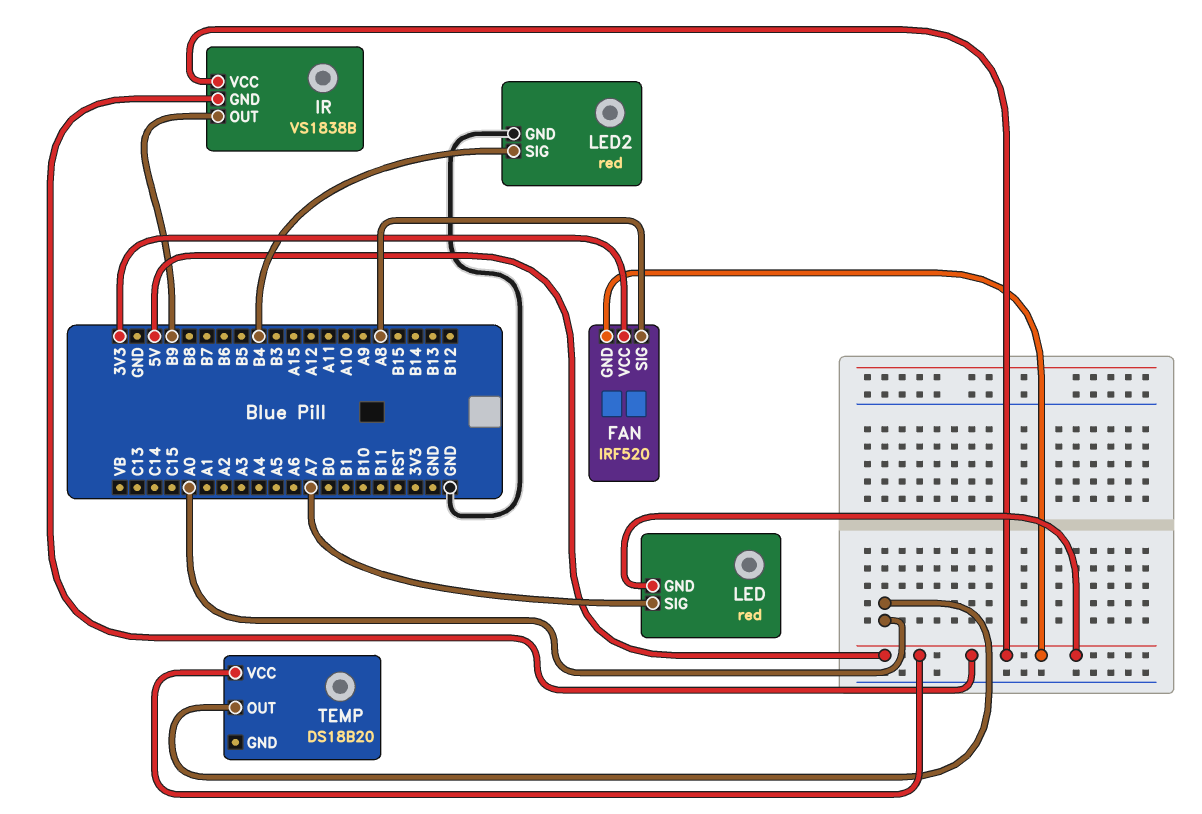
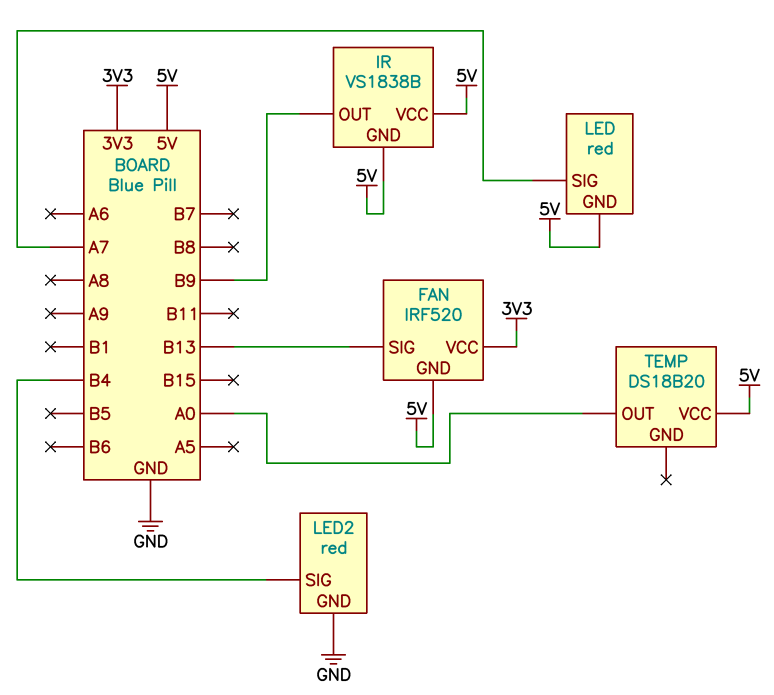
FAN pin SIG: A8 -> B13

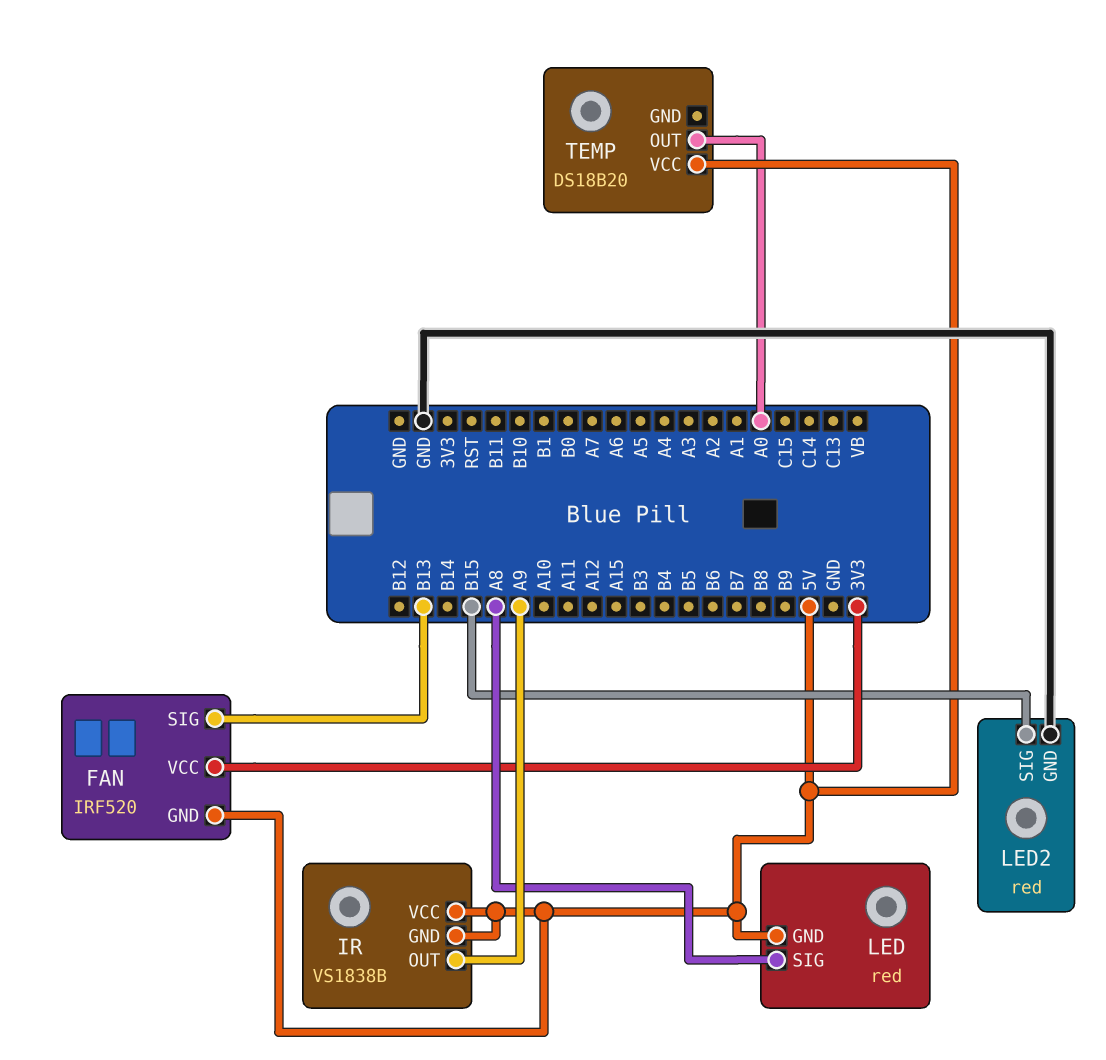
IR pin OUT: B9 -> A9
LED pin SIG: A7 -> A8
LED2 pin SIG: B4 -> B15

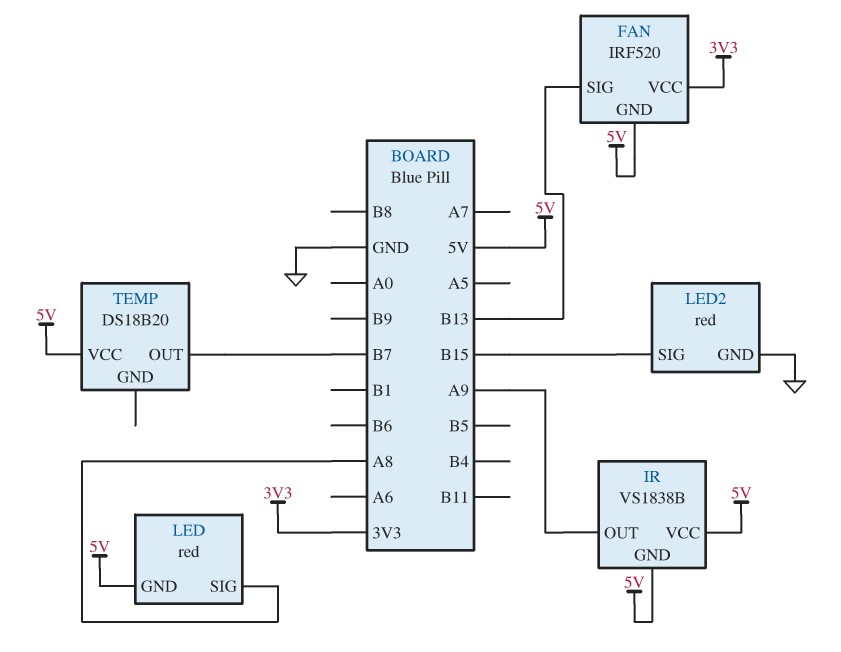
TEMP pin OUT: A0 -> B7

